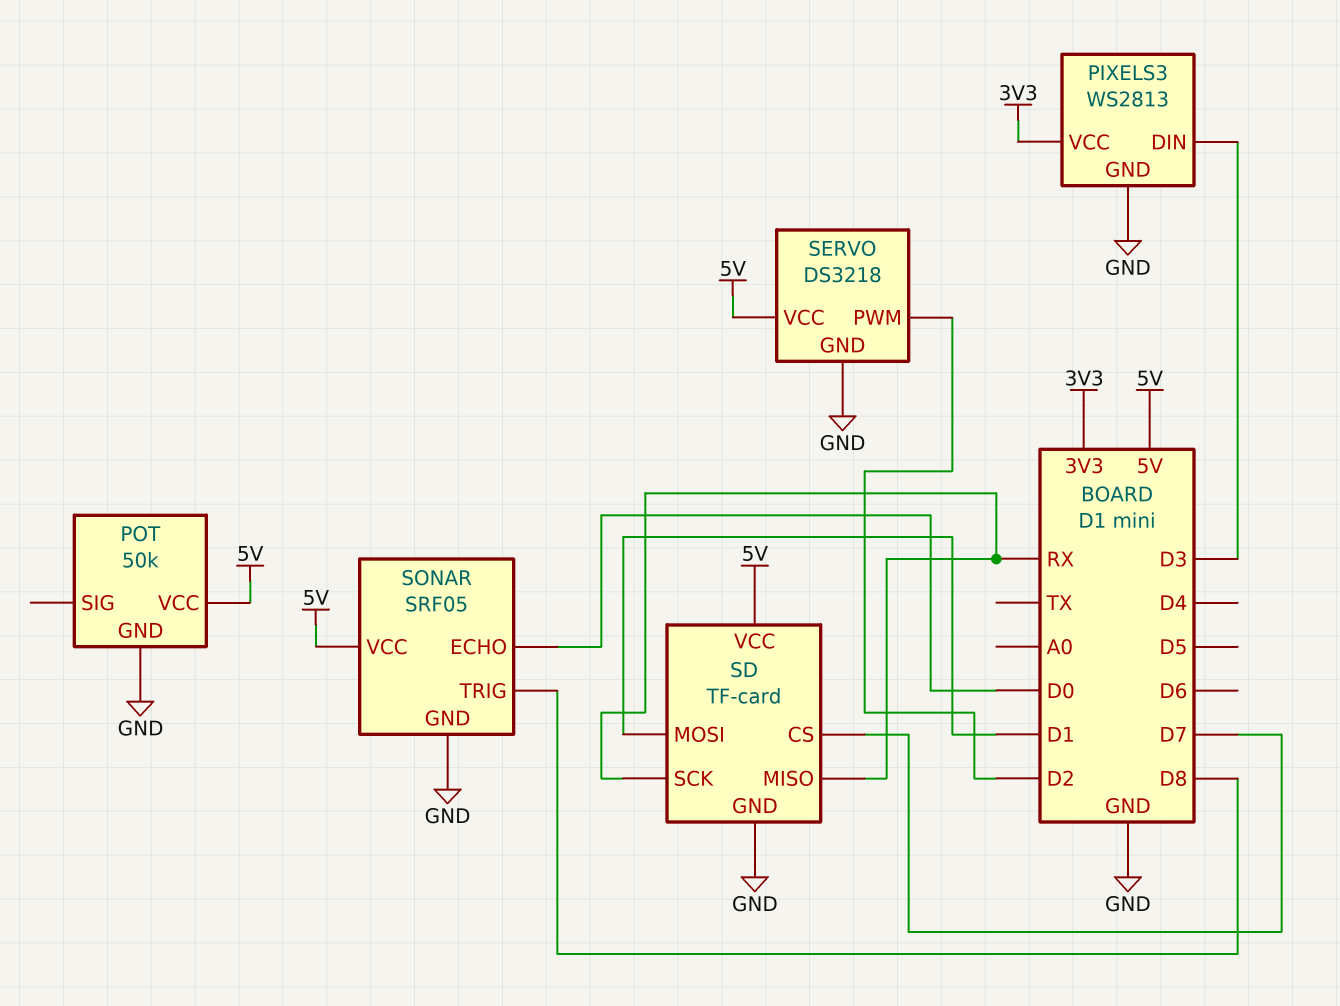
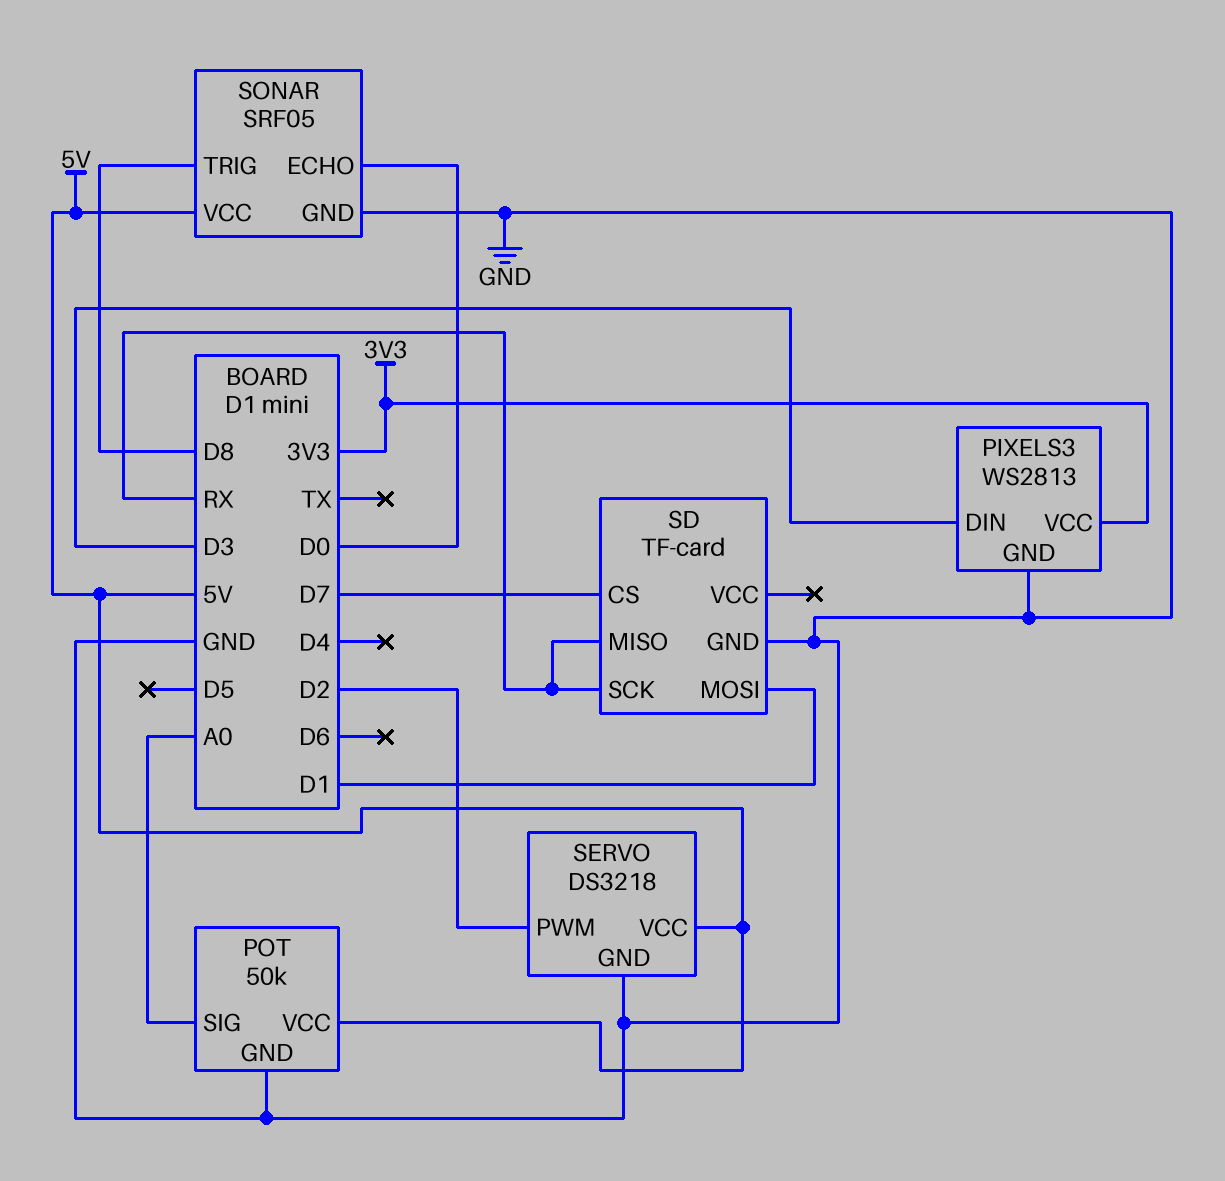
POT pin SIG: none -> A0
SD pin VCC: 5V -> none

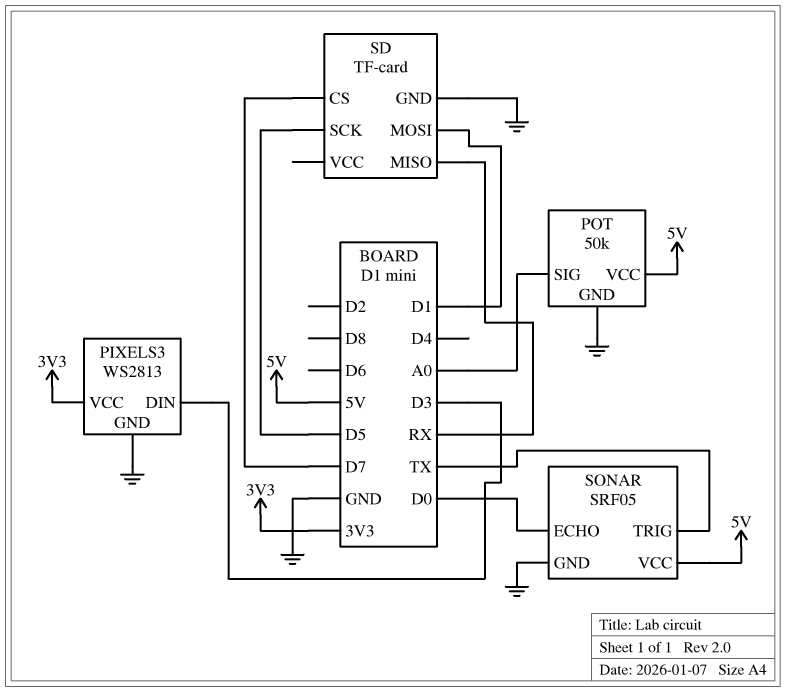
SD pin SCK: RX -> D5
SERVO: DS3218 -> none
SERVO pin GND: GND -> none
SERVO pin PWM: D2 -> none
SERVO pin VCC: 5V -> none
SONAR pin TRIG: D8 -> TX

